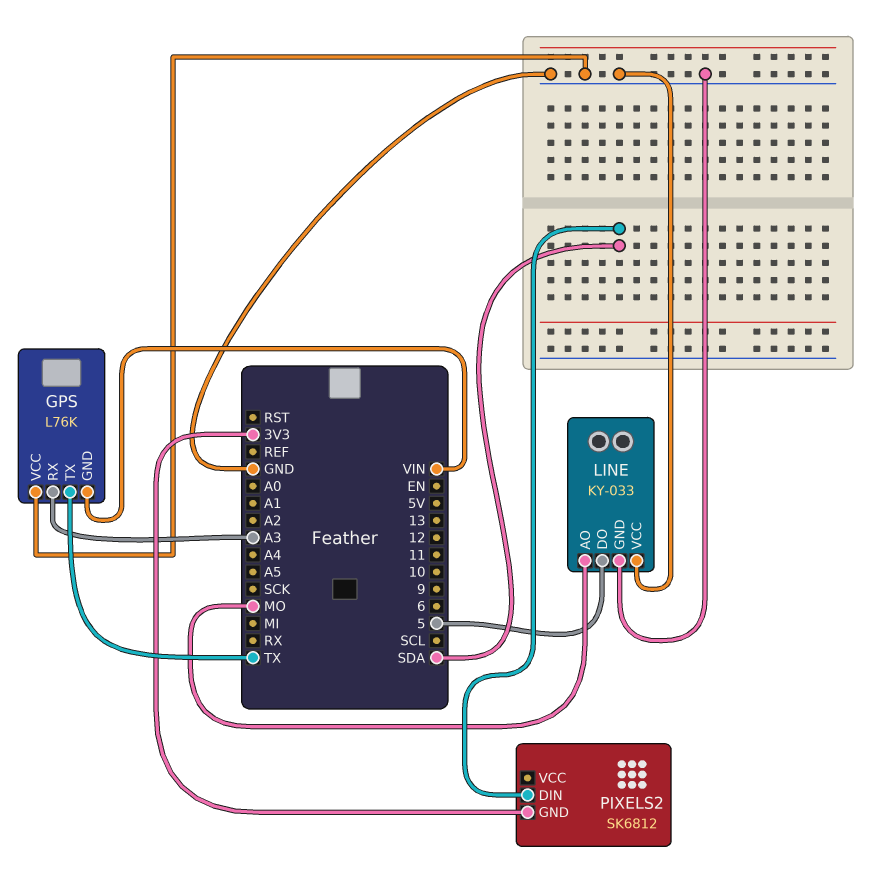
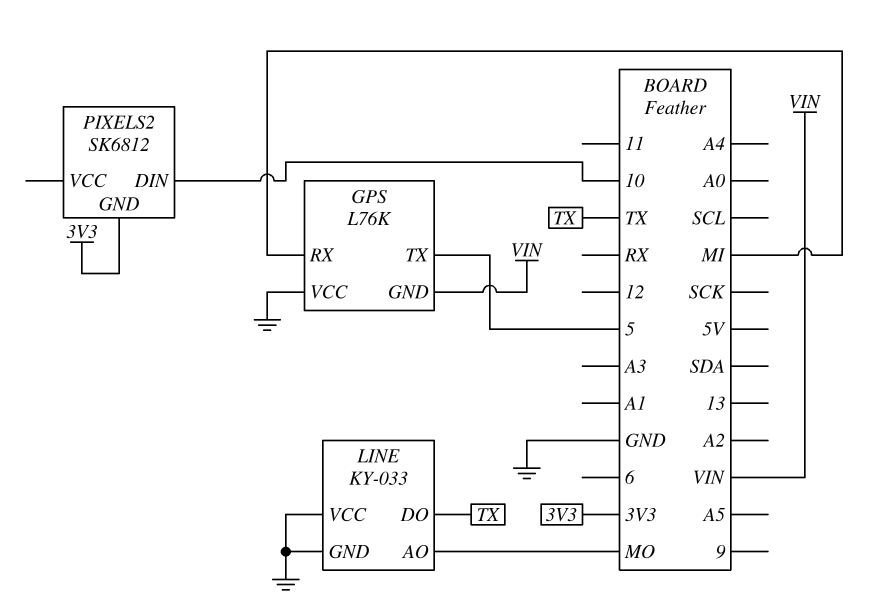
GPS pin RX: A3 -> MI
GPS pin TX: TX -> 5
LINE pin DO: 5 -> TX
PIXELS2 pin DIN: SDA -> 10

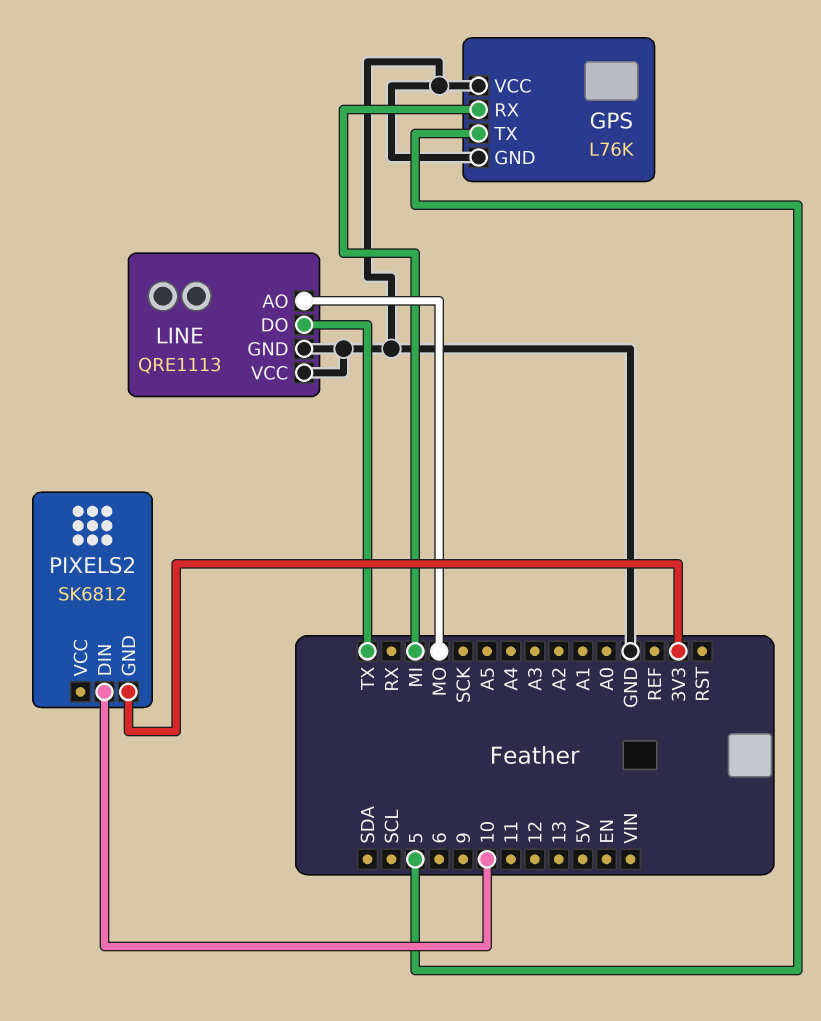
GPS pin GND: VIN -> GND
LINE: KY-033 -> QRE1113

